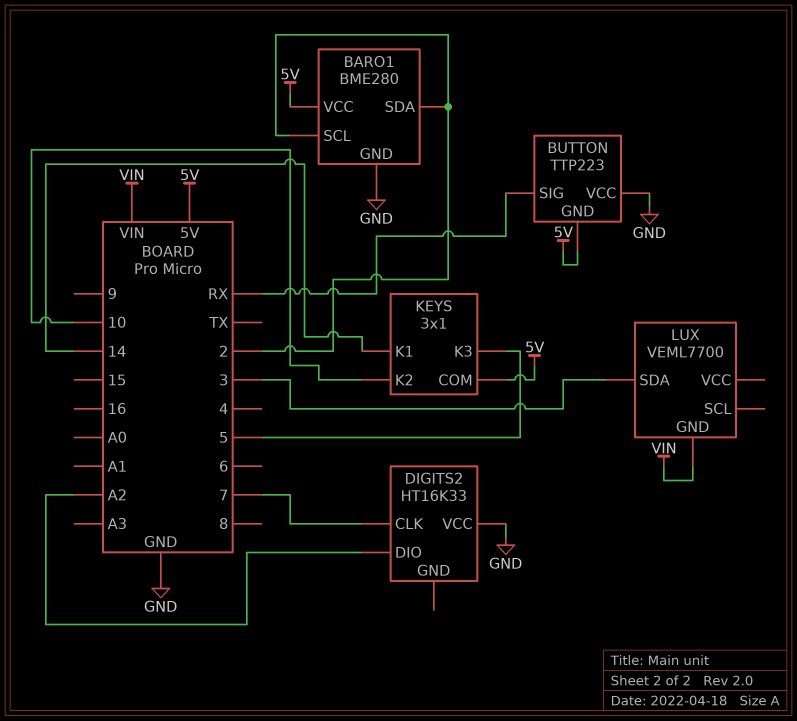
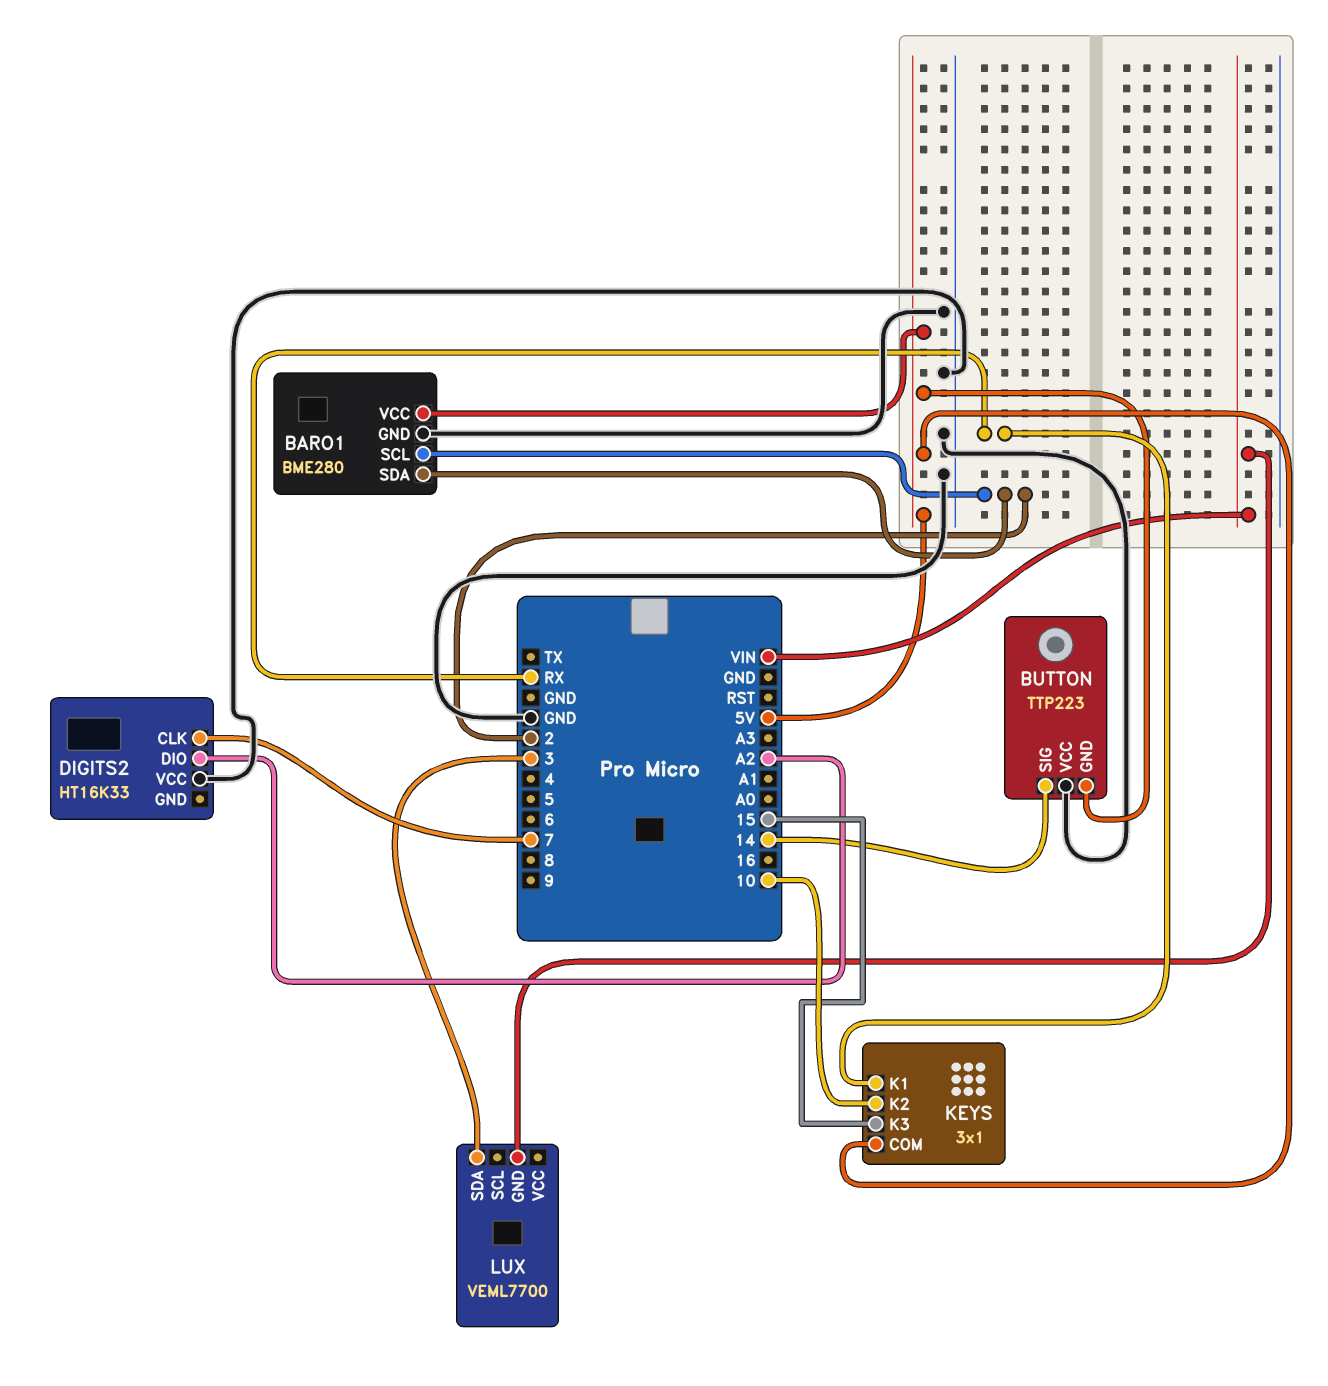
BUTTON pin SIG: RX -> 14
KEYS pin K1: 14 -> RX
KEYS pin K3: 5 -> 15

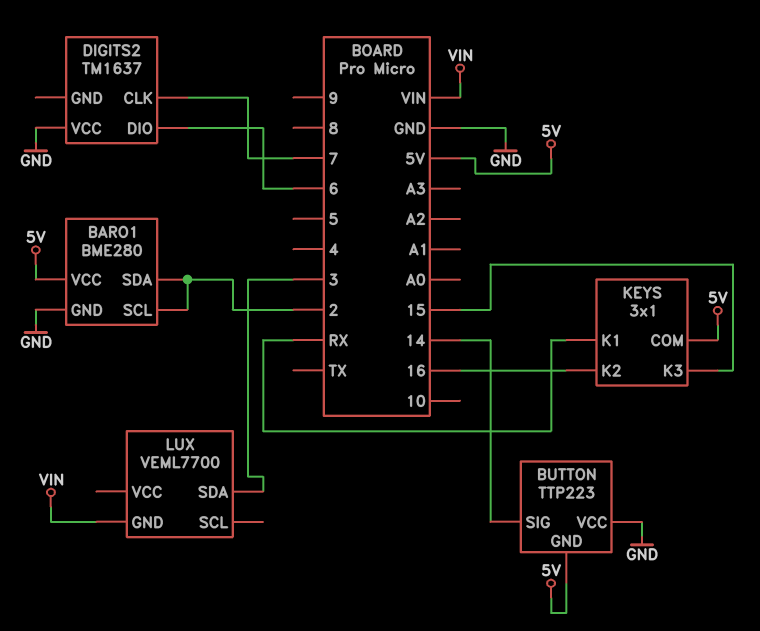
DIGITS2: HT16K33 -> TM1637
DIGITS2 pin DIO: A2 -> 6
KEYS pin K2: 10 -> 16

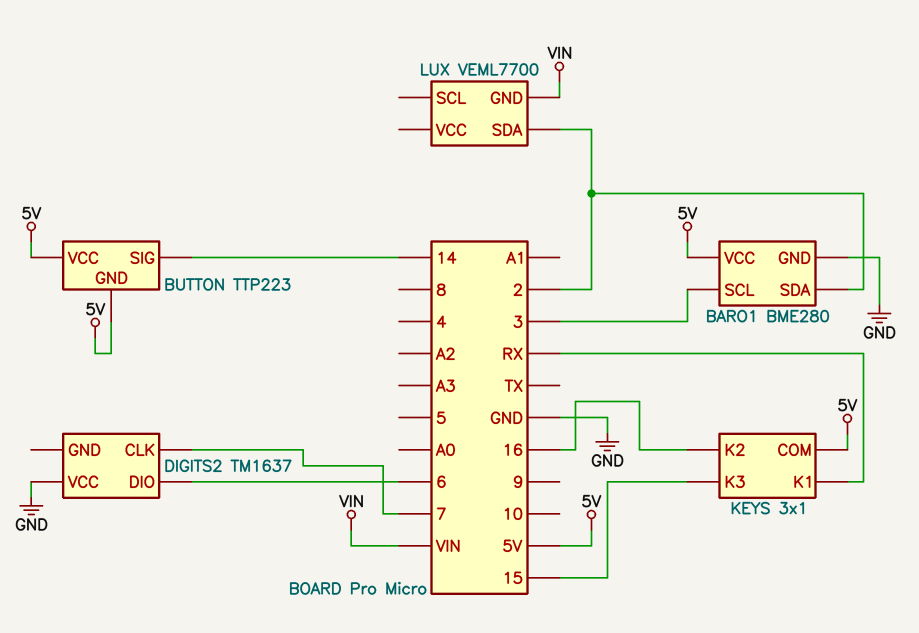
BARO1 pin SCL: 2 -> 3
BUTTON pin VCC: GND -> 5V
LUX pin SDA: 3 -> 2

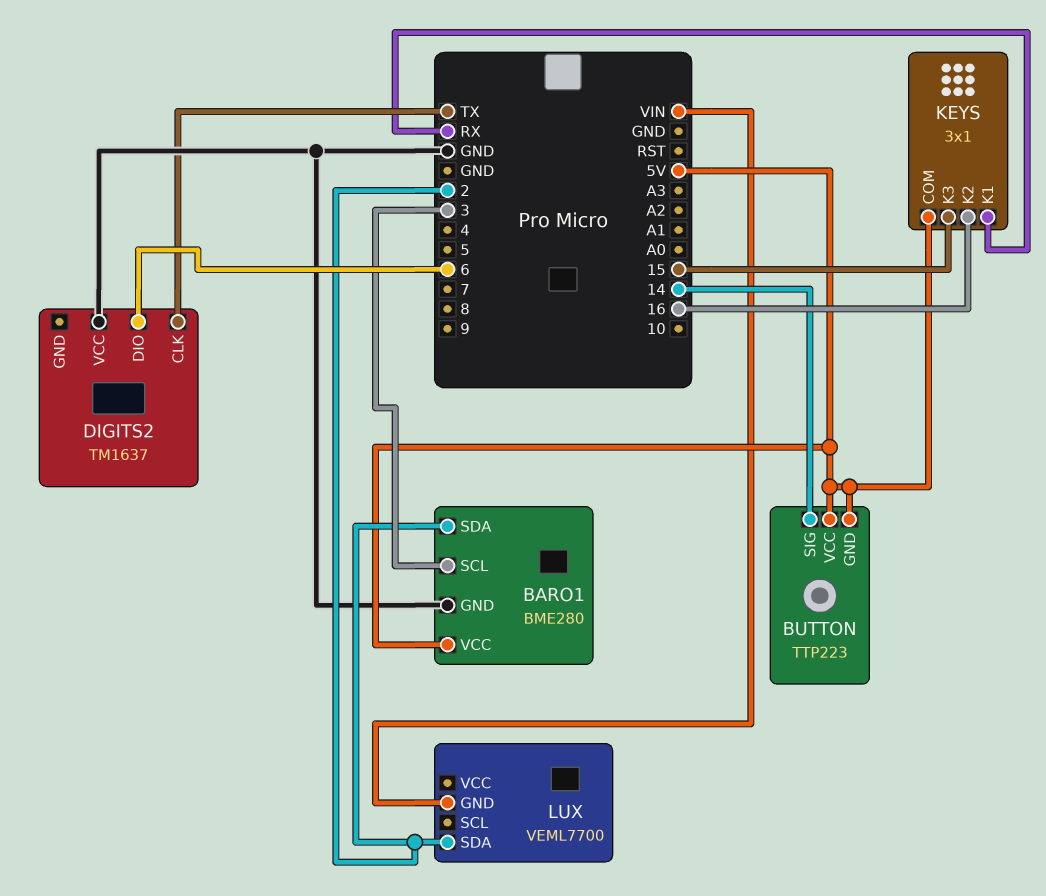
DIGITS2 pin CLK: 7 -> TX

